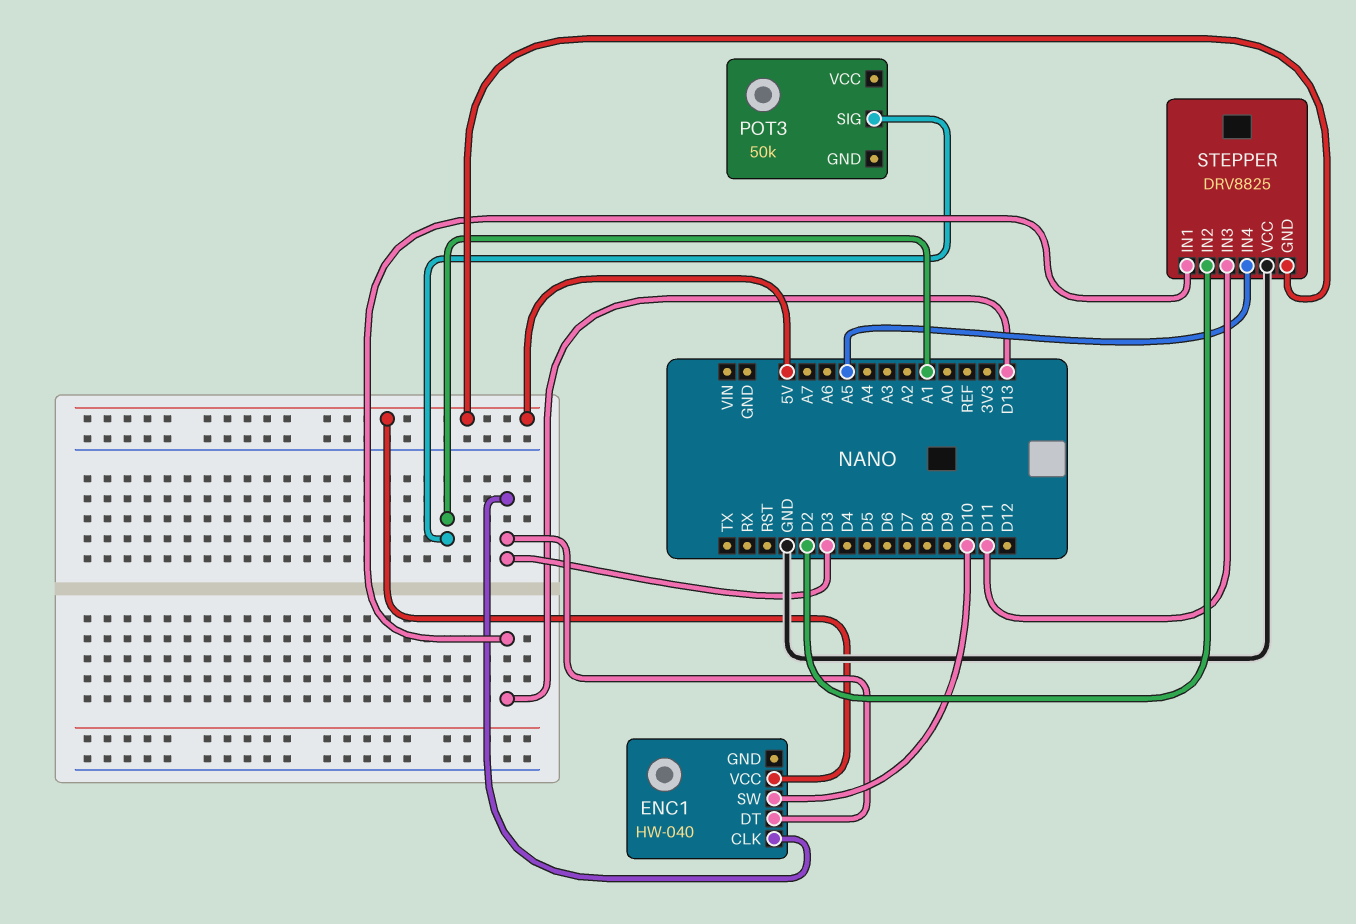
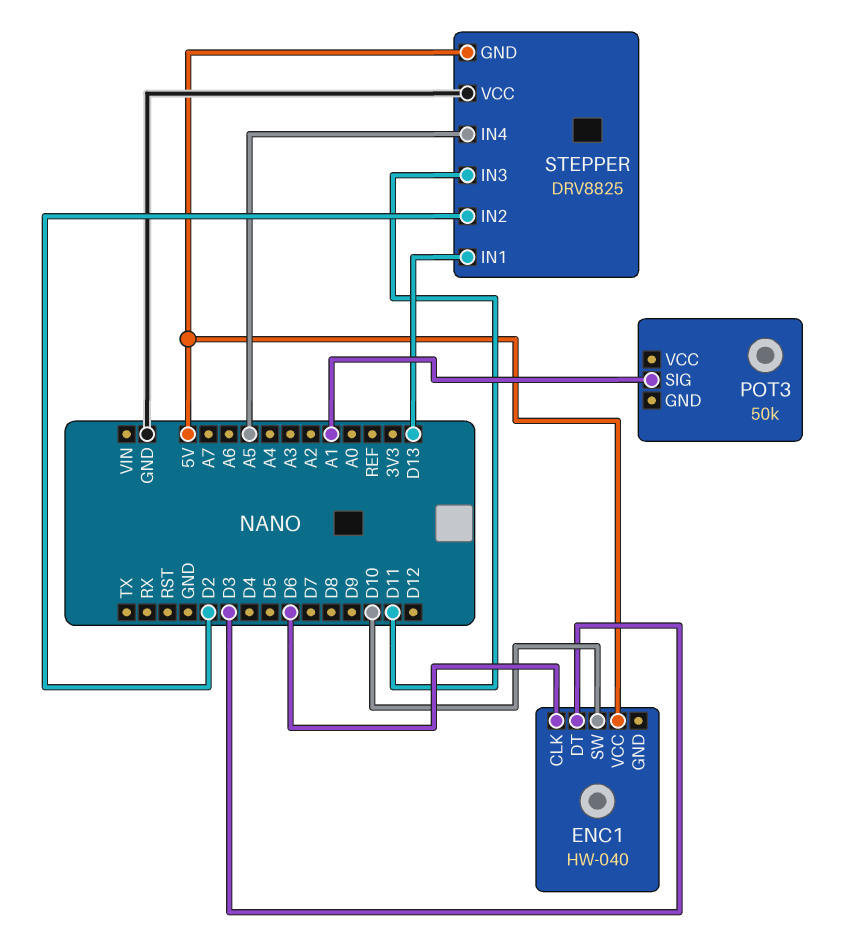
ENC1 pin CLK: D3 -> D6

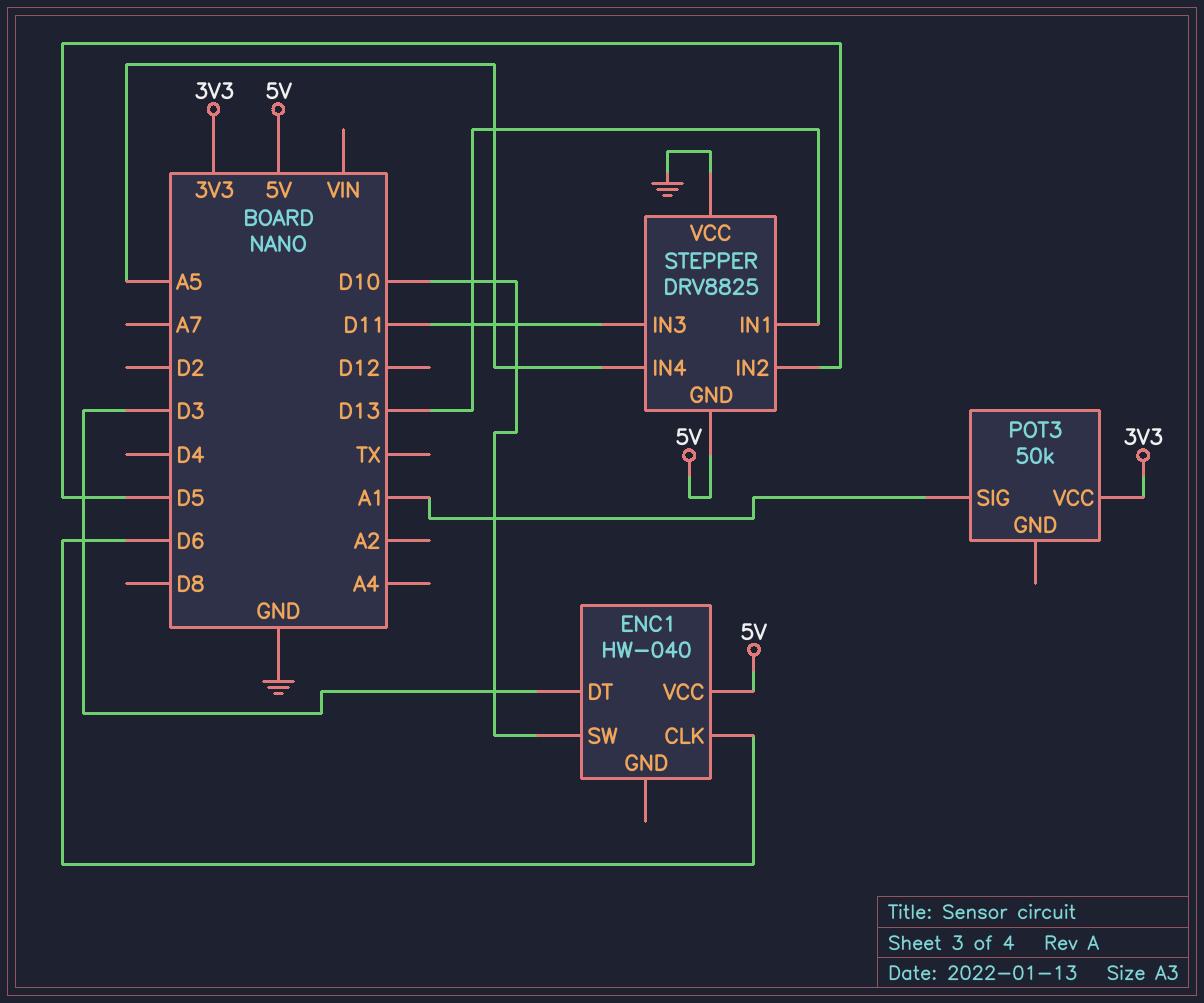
POT3 pin VCC: none -> 3V3
STEPPER pin IN2: D2 -> D5

